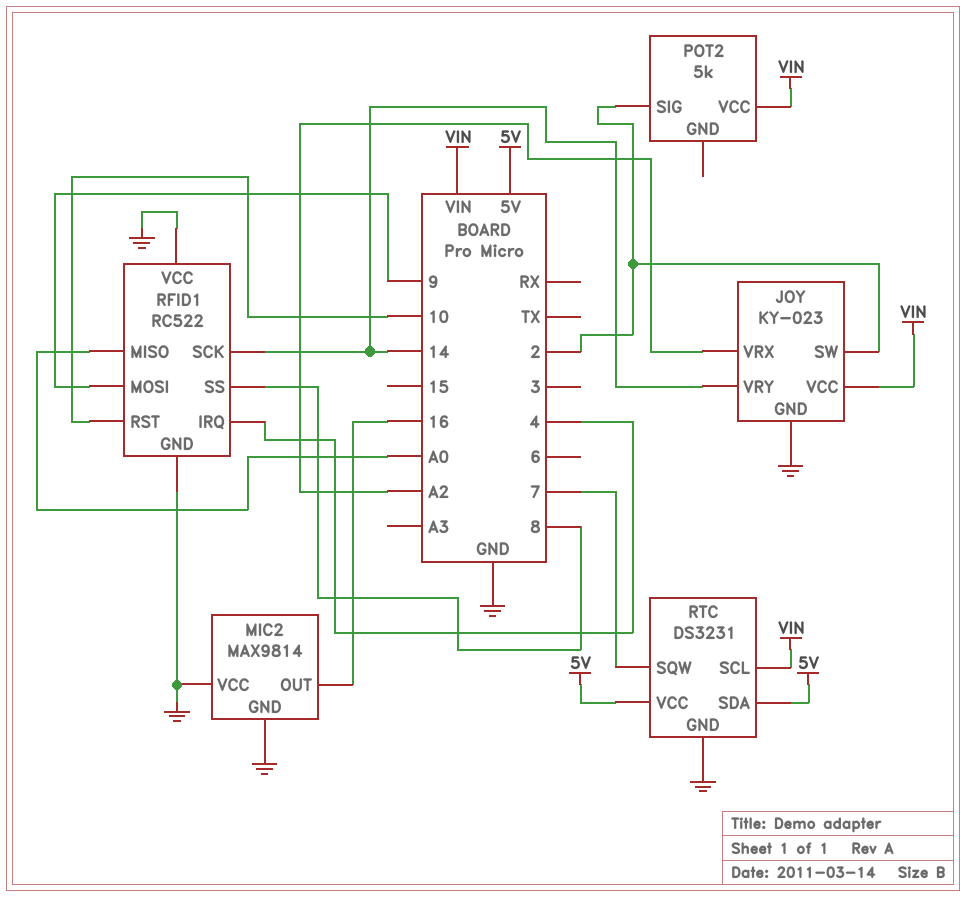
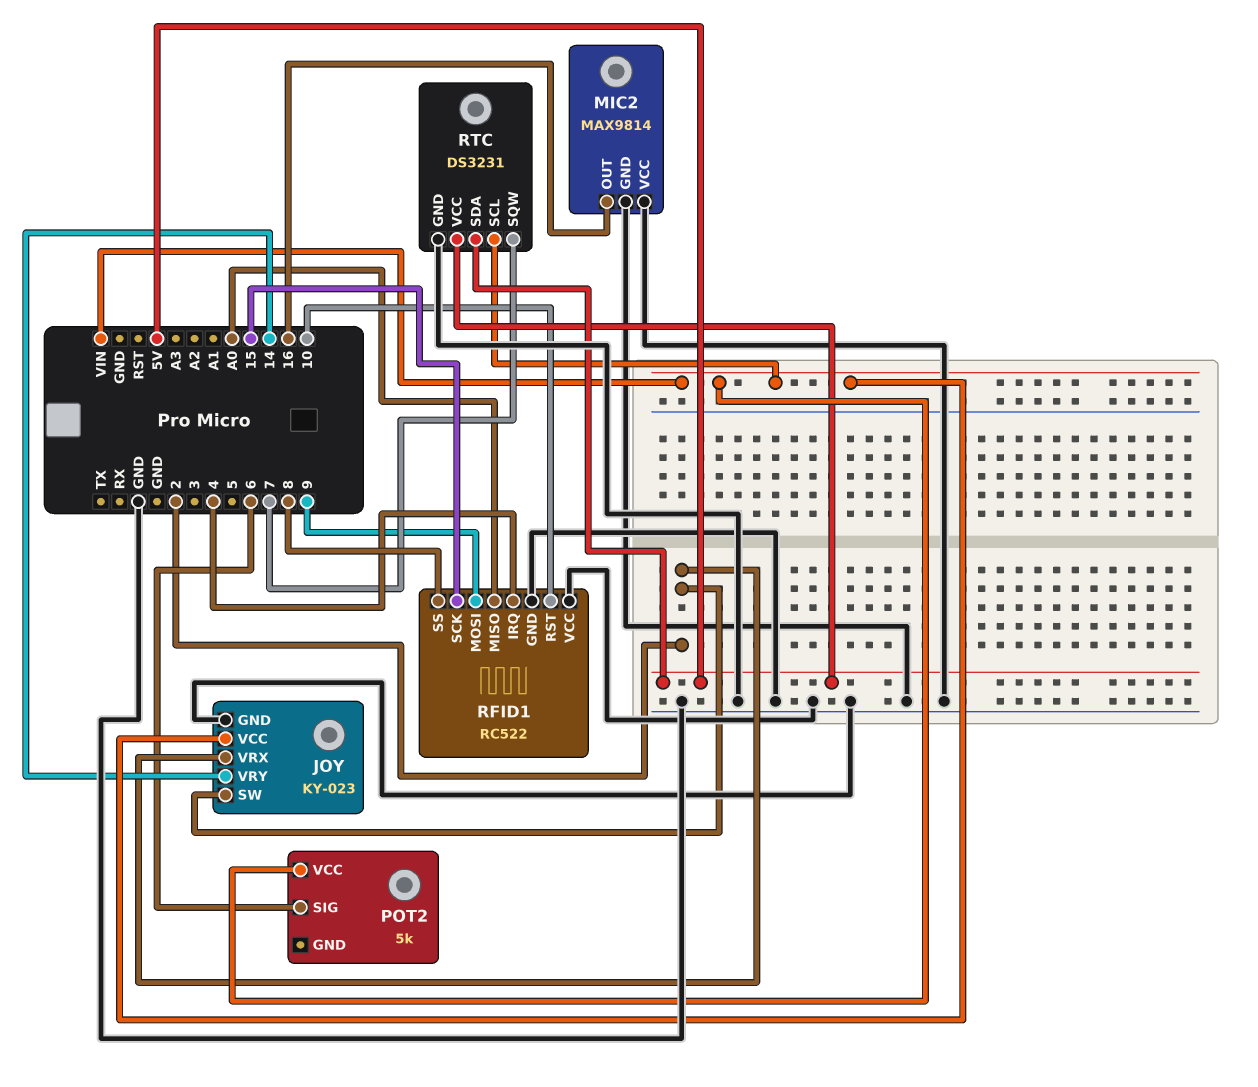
JOY pin VRX: A2 -> 2
POT2 pin SIG: 2 -> 6
RFID1 pin SCK: 14 -> 15

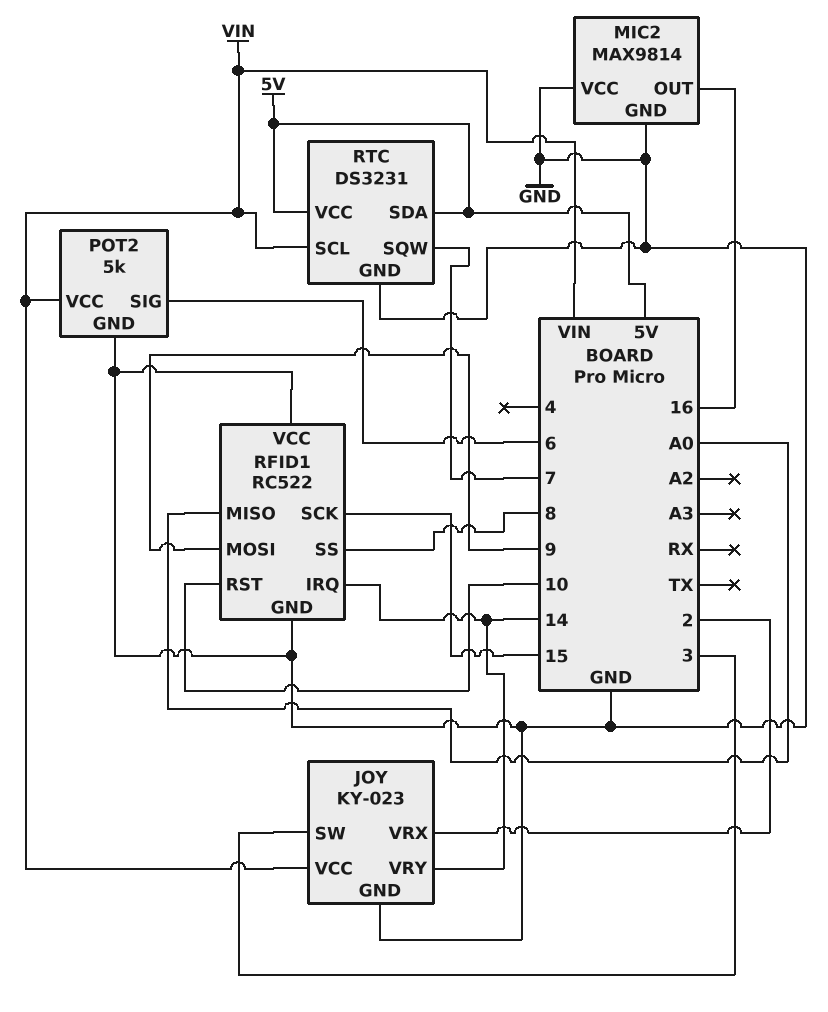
JOY pin SW: 2 -> 3
POT2 pin GND: none -> GND
RFID1 pin IRQ: 4 -> 14

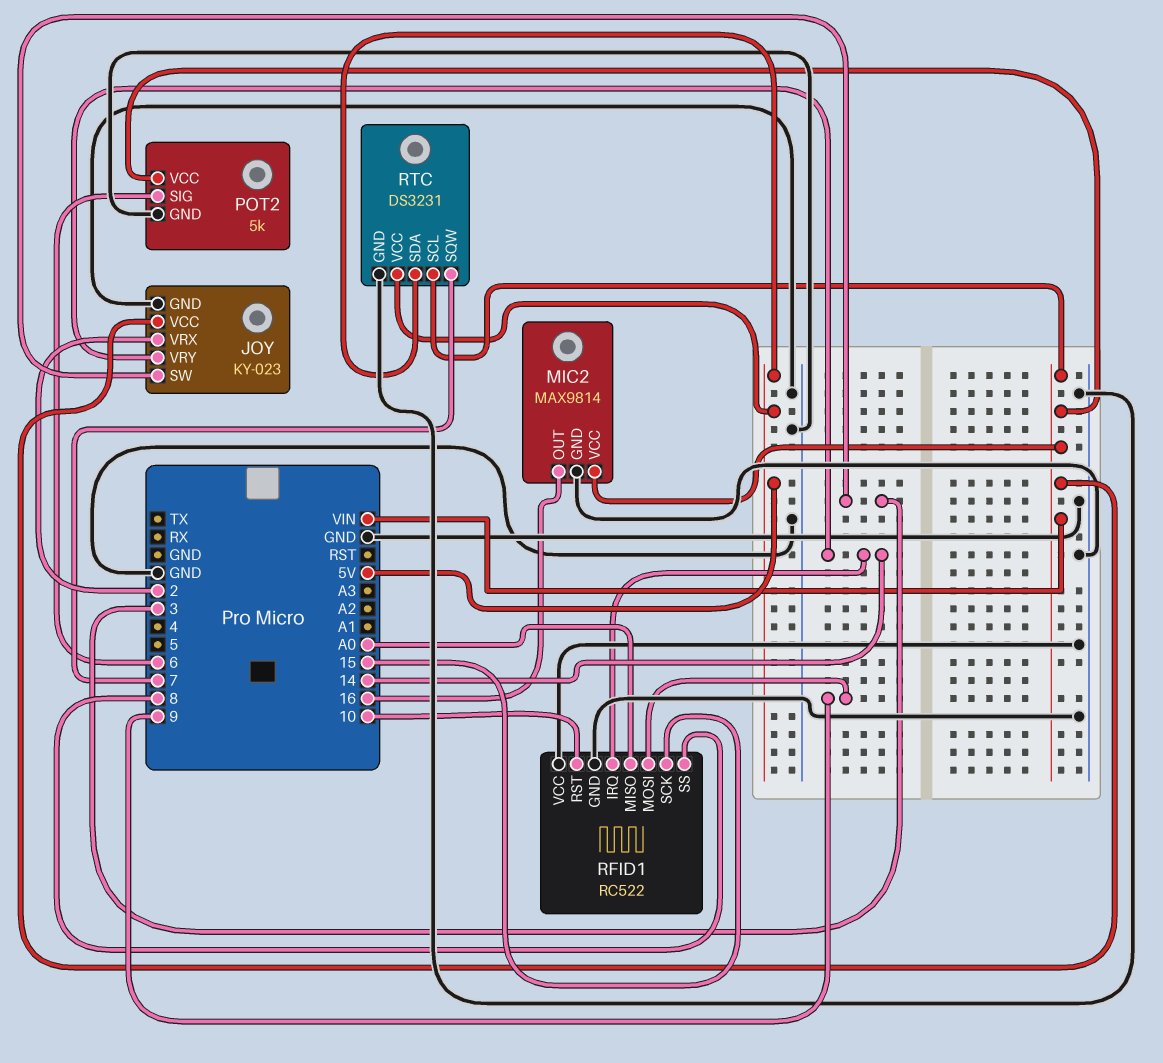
MIC2 pin VCC: GND -> VIN

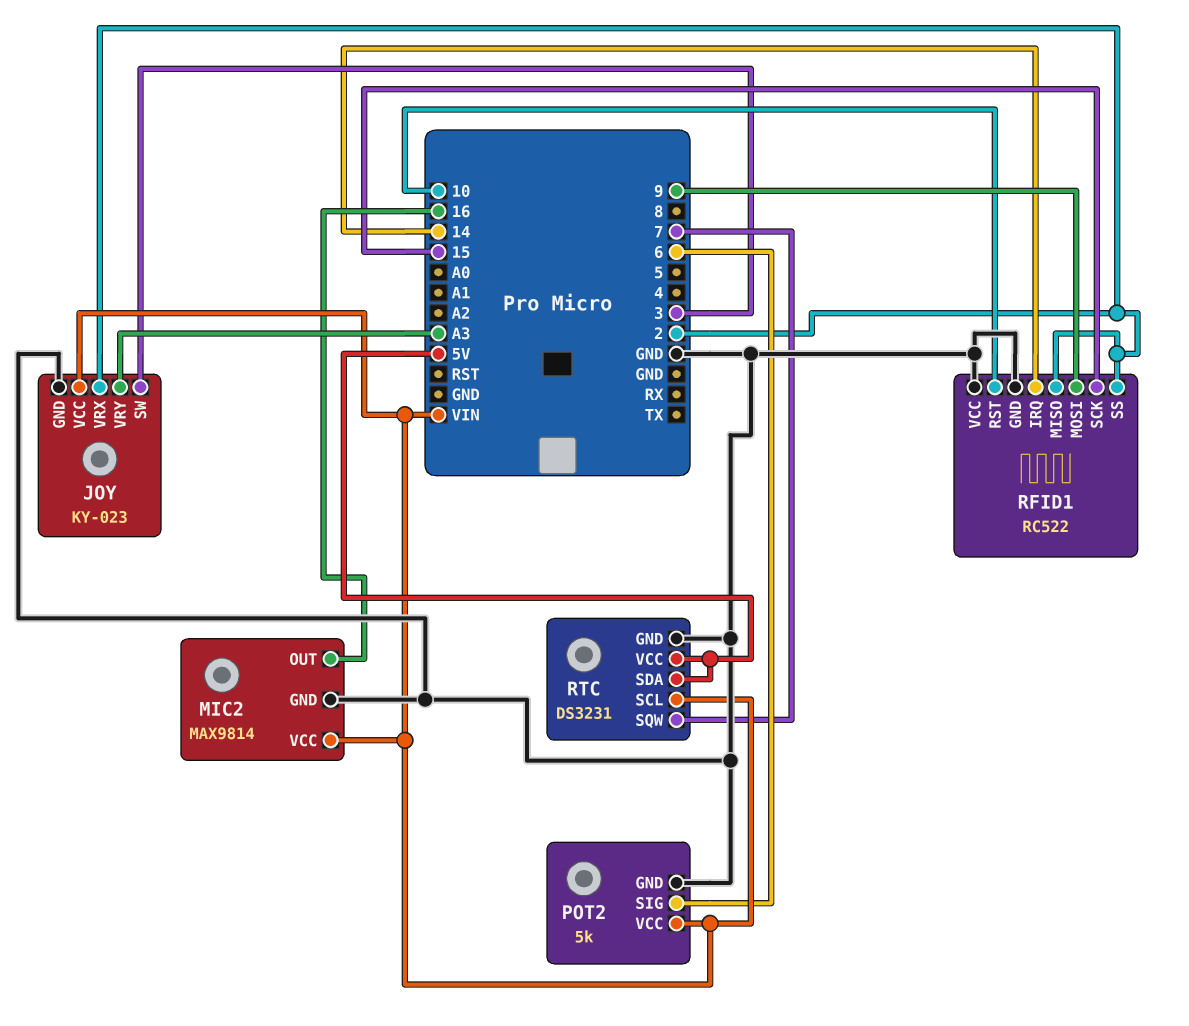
JOY pin VRY: 14 -> A3
RFID1 pin MISO: A0 -> 2
RFID1 pin SS: 8 -> 2

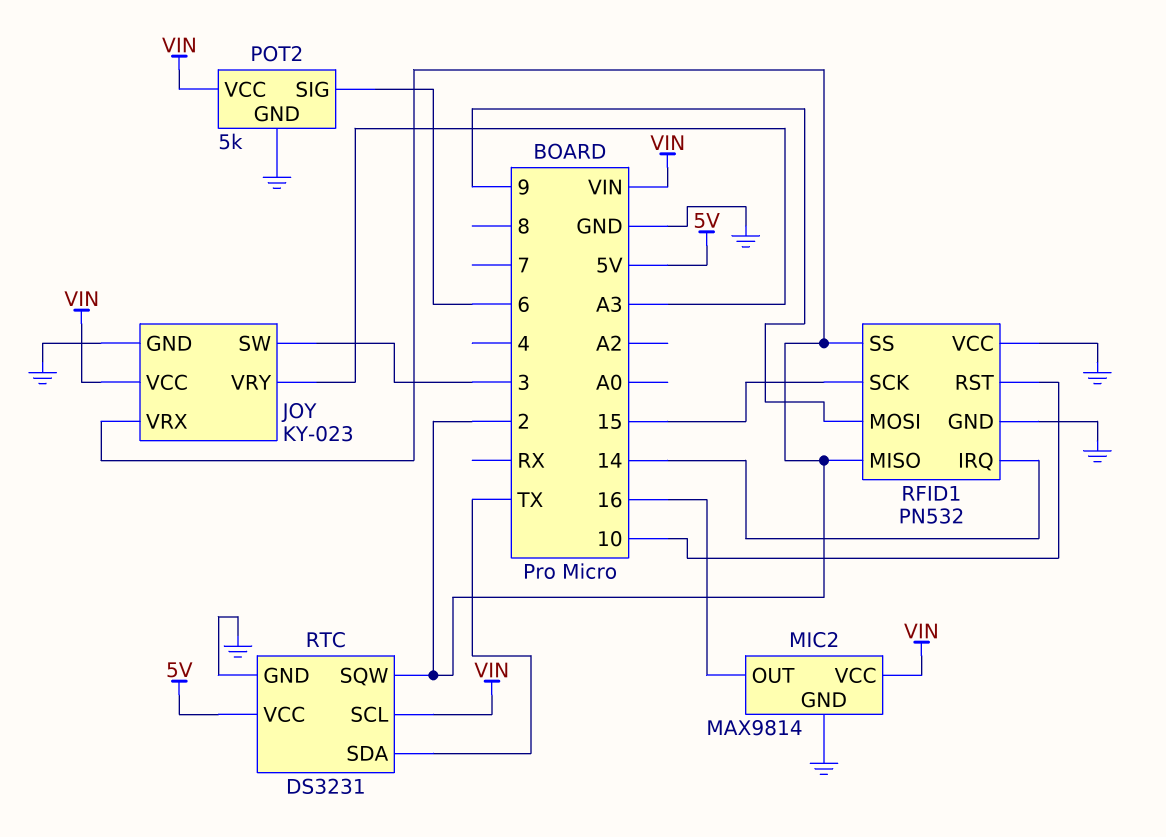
RFID1: RC522 -> PN532
RTC pin SDA: 5V -> TX
RTC pin SQW: 7 -> 2

